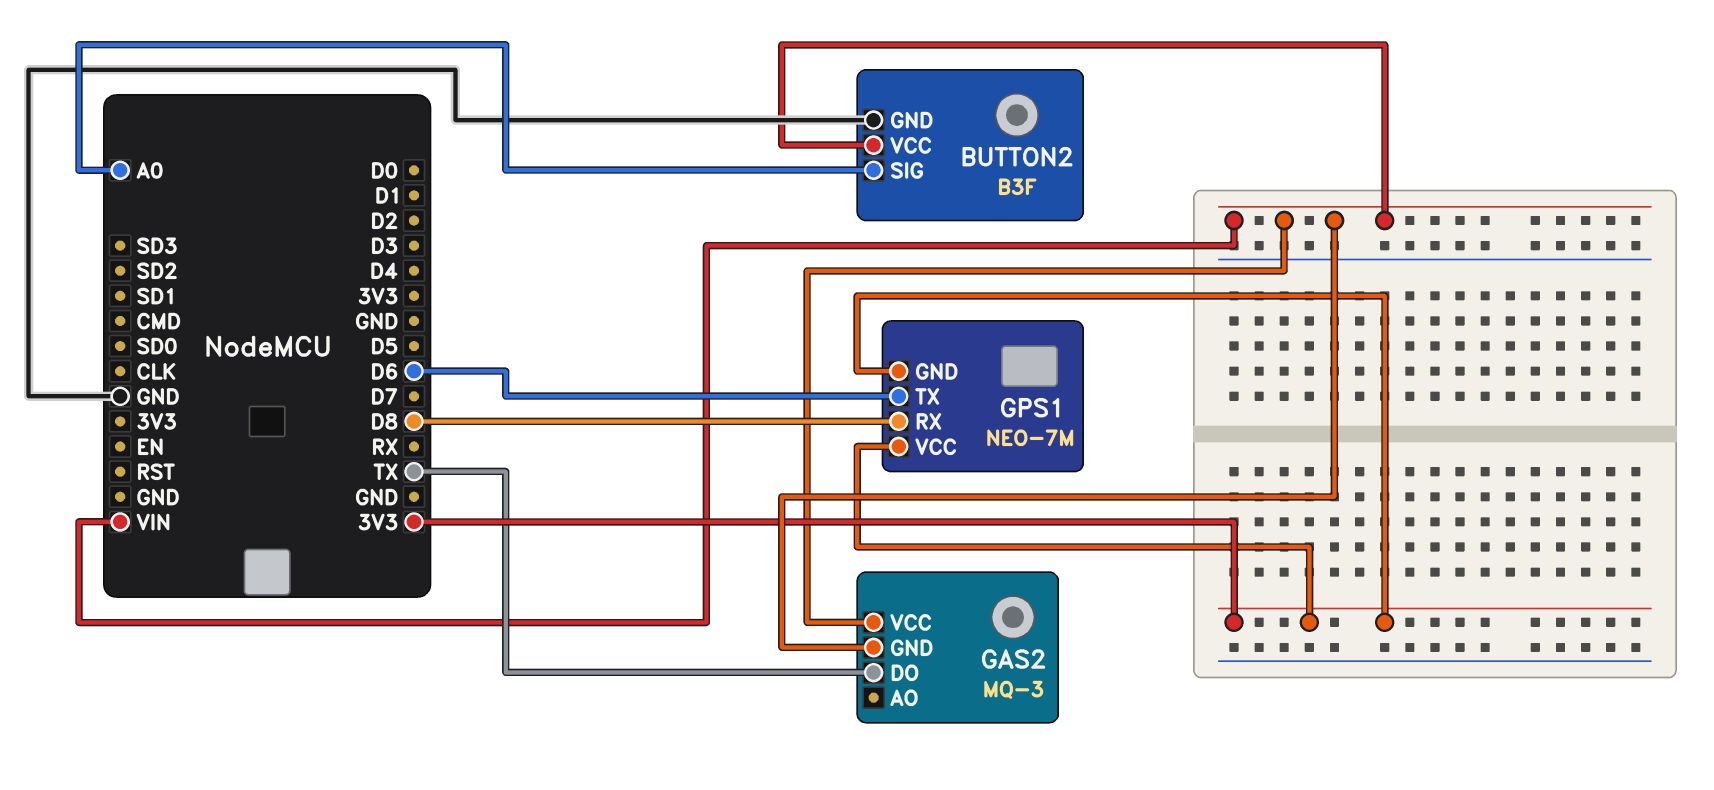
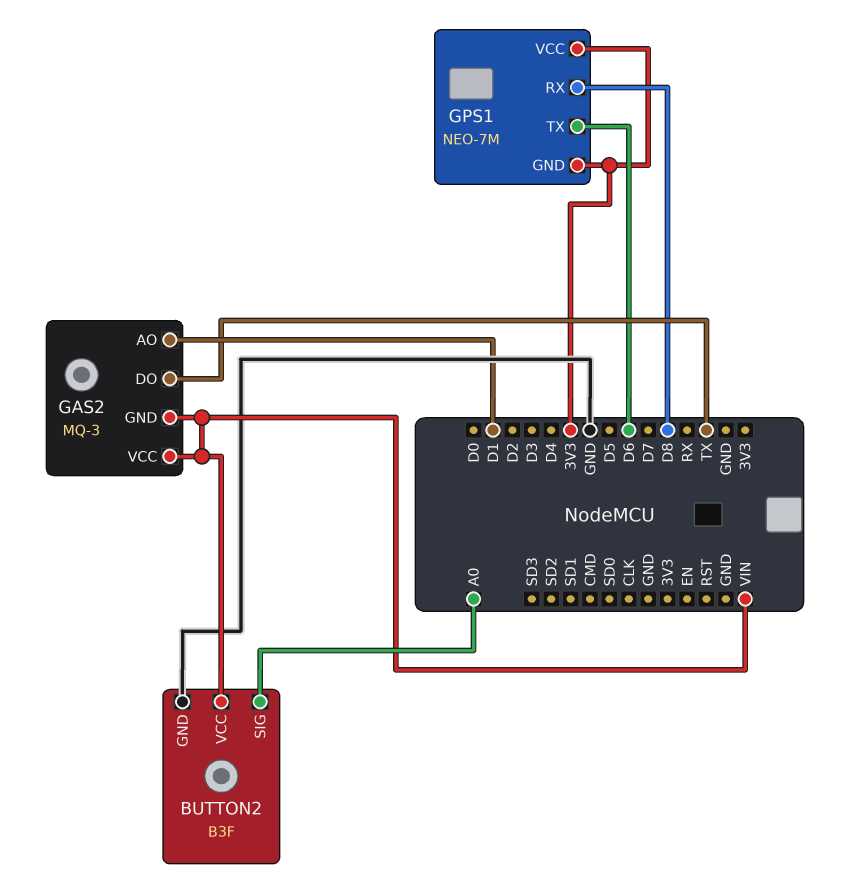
GAS2 pin AO: none -> D1

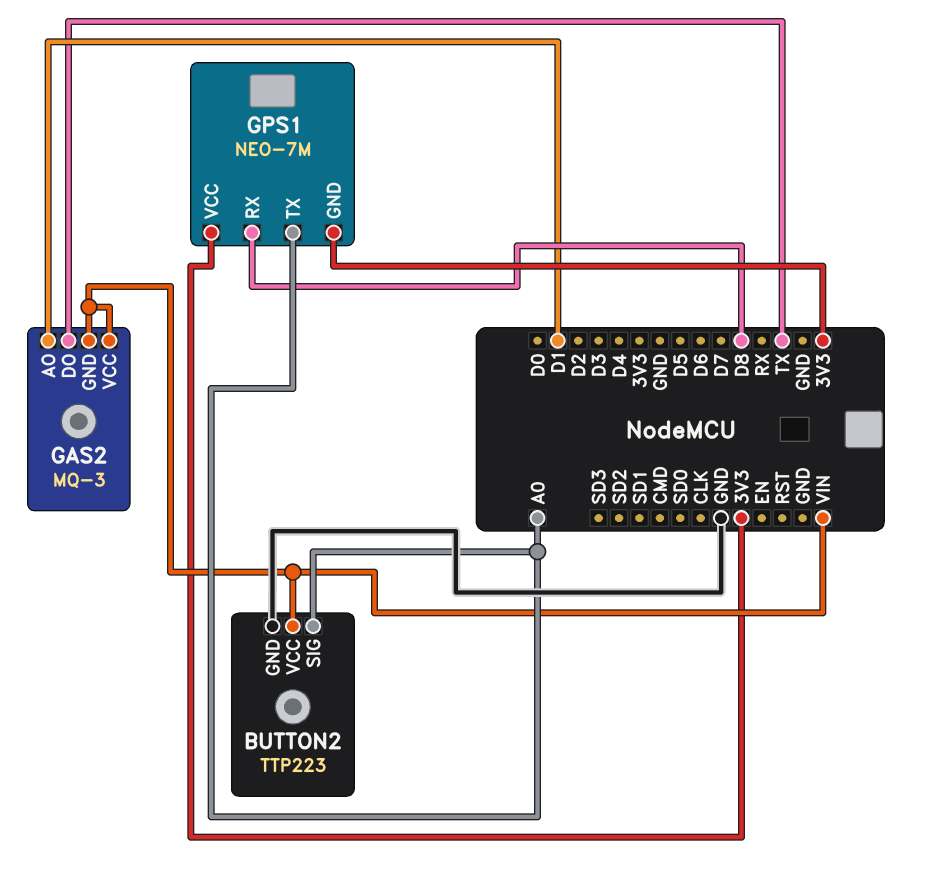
BUTTON2: B3F -> TTP223
GPS1 pin TX: D6 -> A0

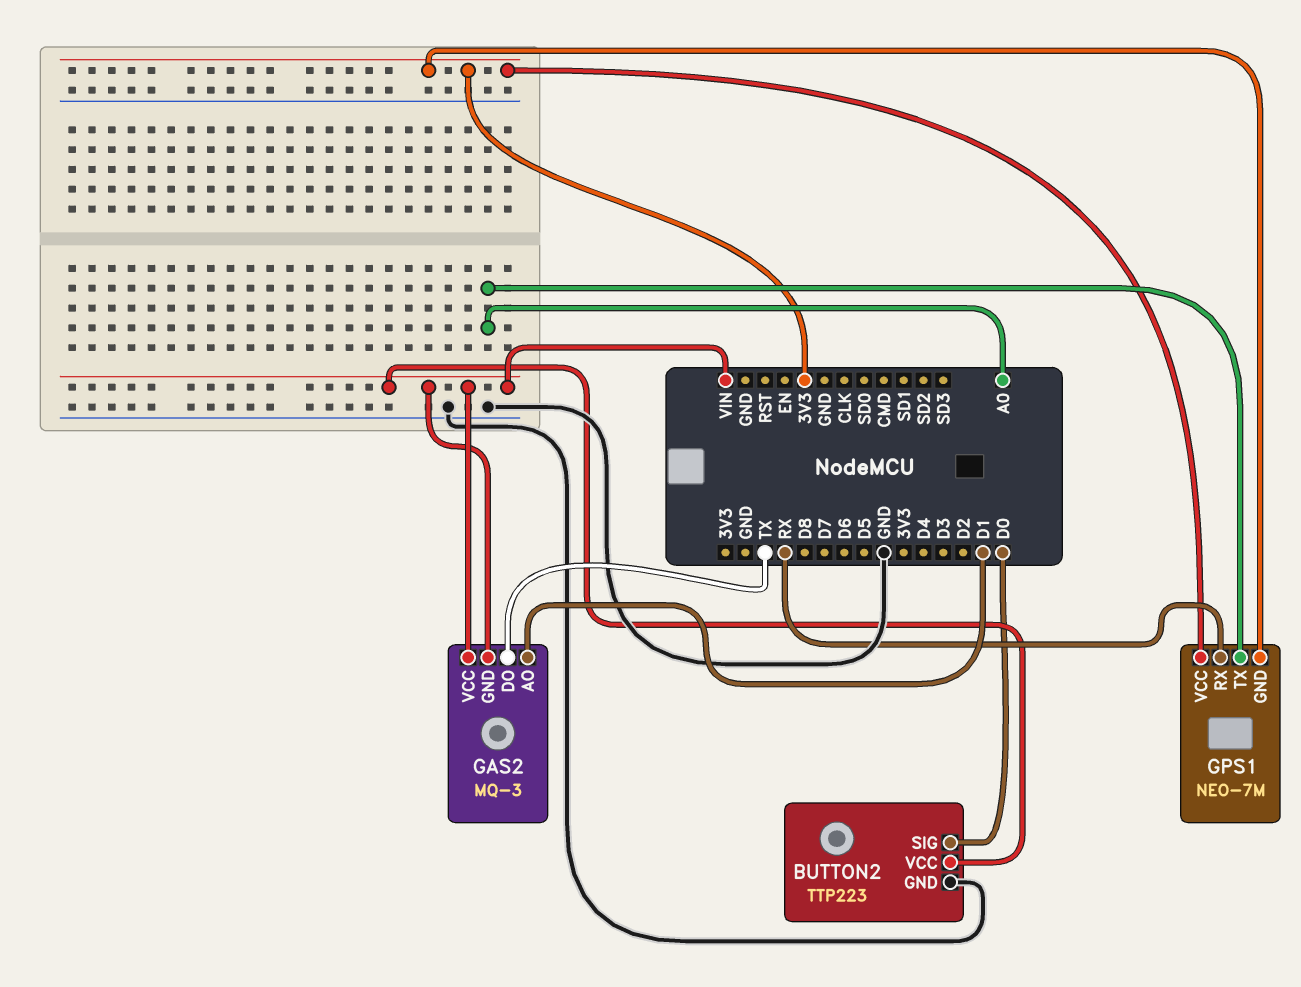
BUTTON2 pin SIG: A0 -> D0
GPS1 pin RX: D8 -> RX

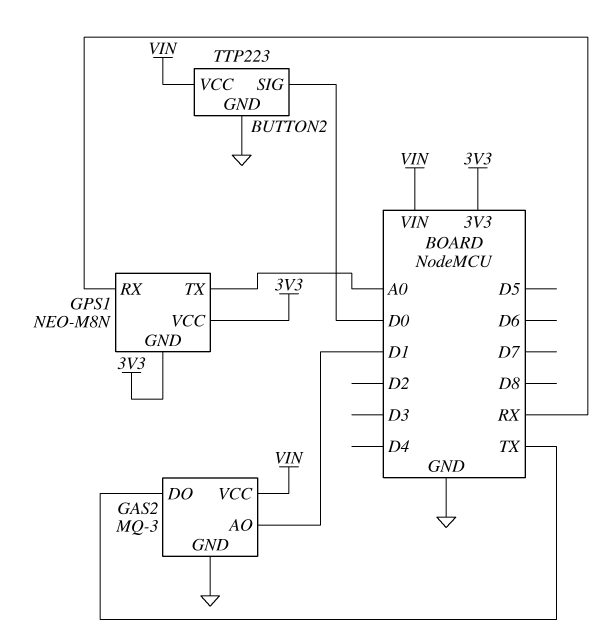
GAS2 pin GND: VIN -> GND
GPS1: NEO-7M -> NEO-M8N

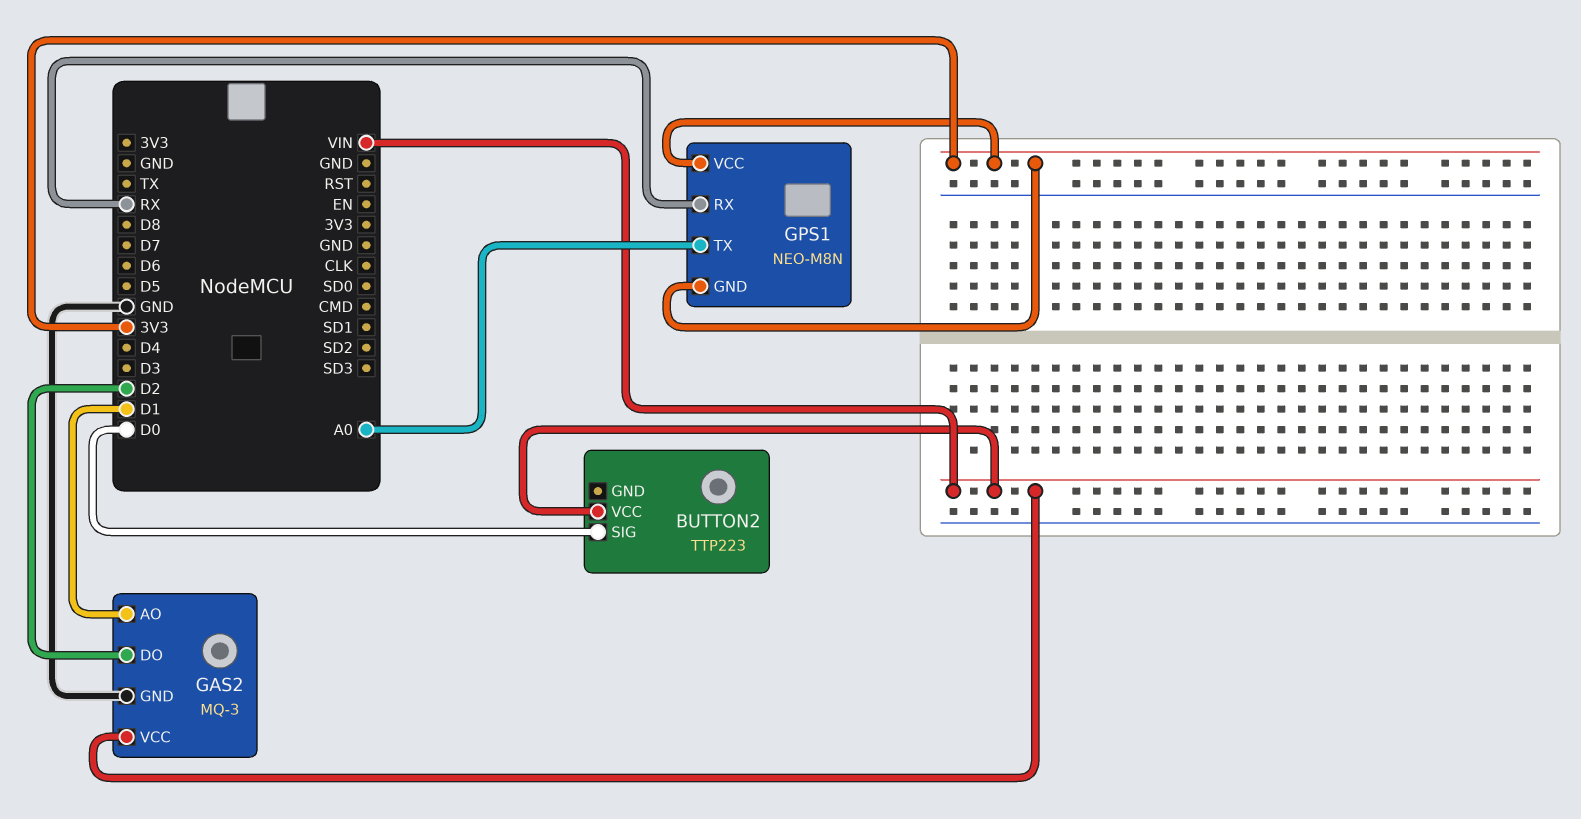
BUTTON2 pin GND: GND -> none
GAS2 pin DO: TX -> D2

